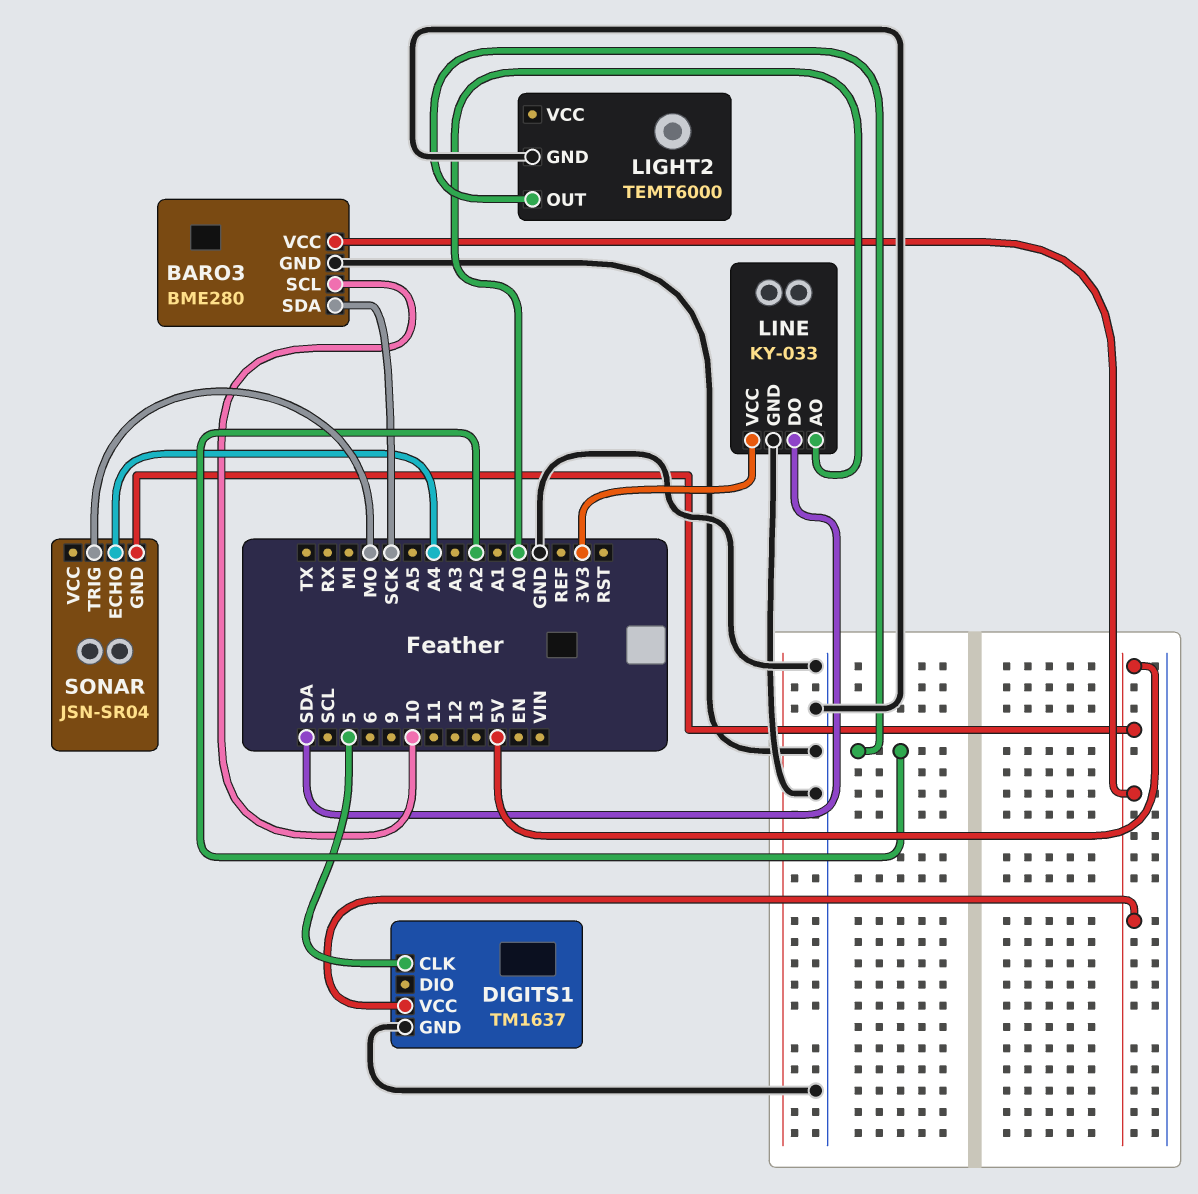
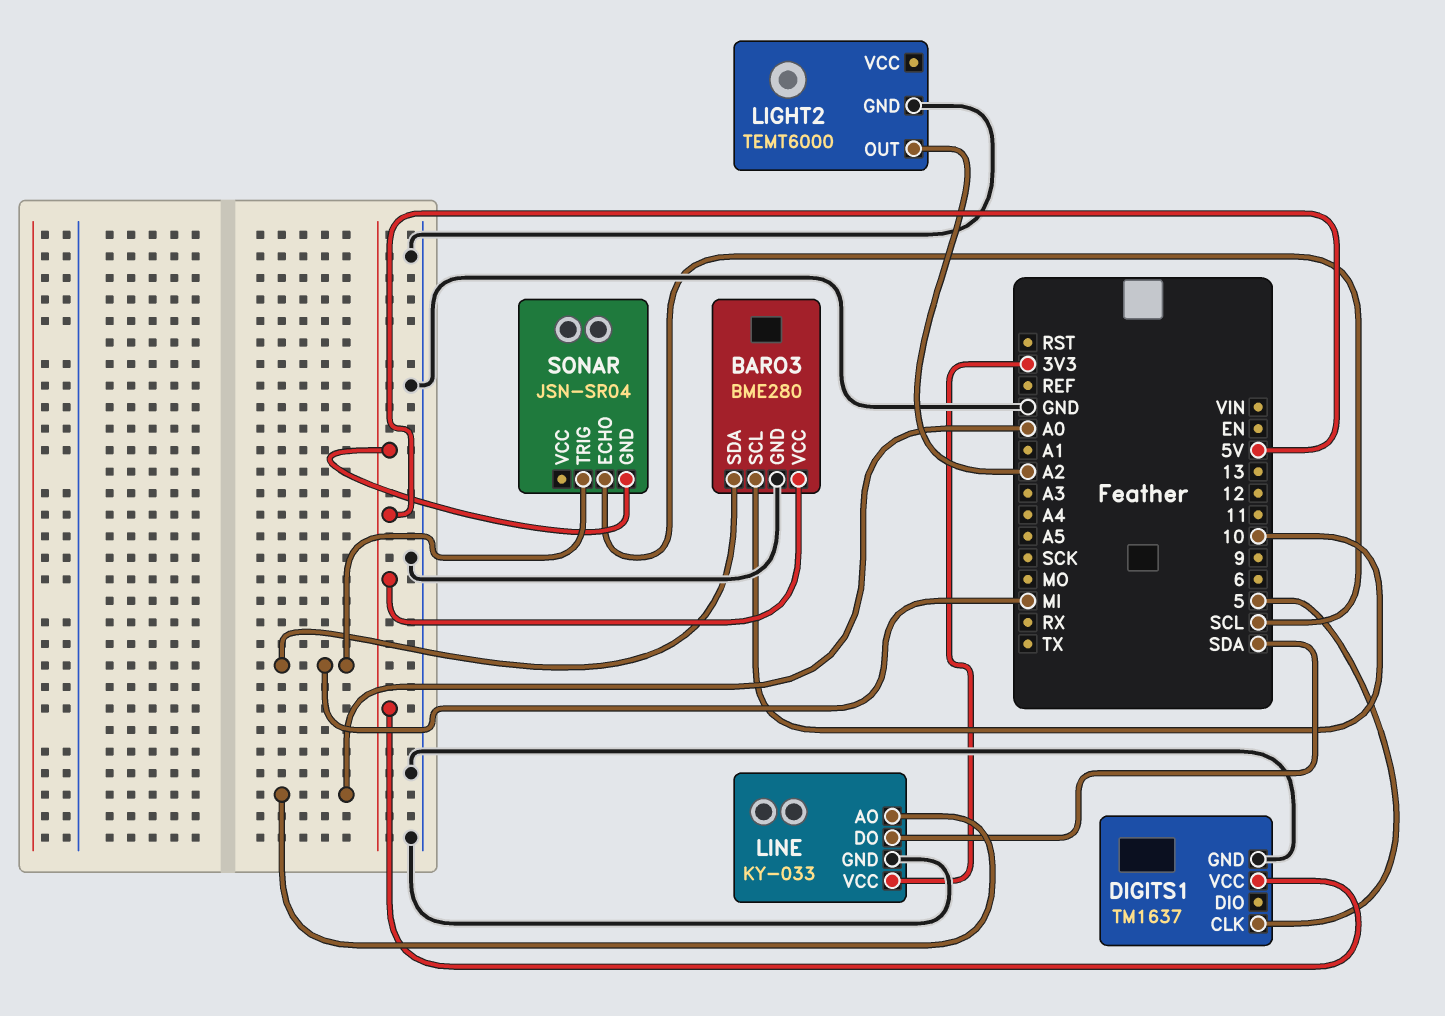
BARO3 pin SDA: SCK -> MI
SONAR pin ECHO: A4 -> SCL
SONAR pin TRIG: MO -> MI

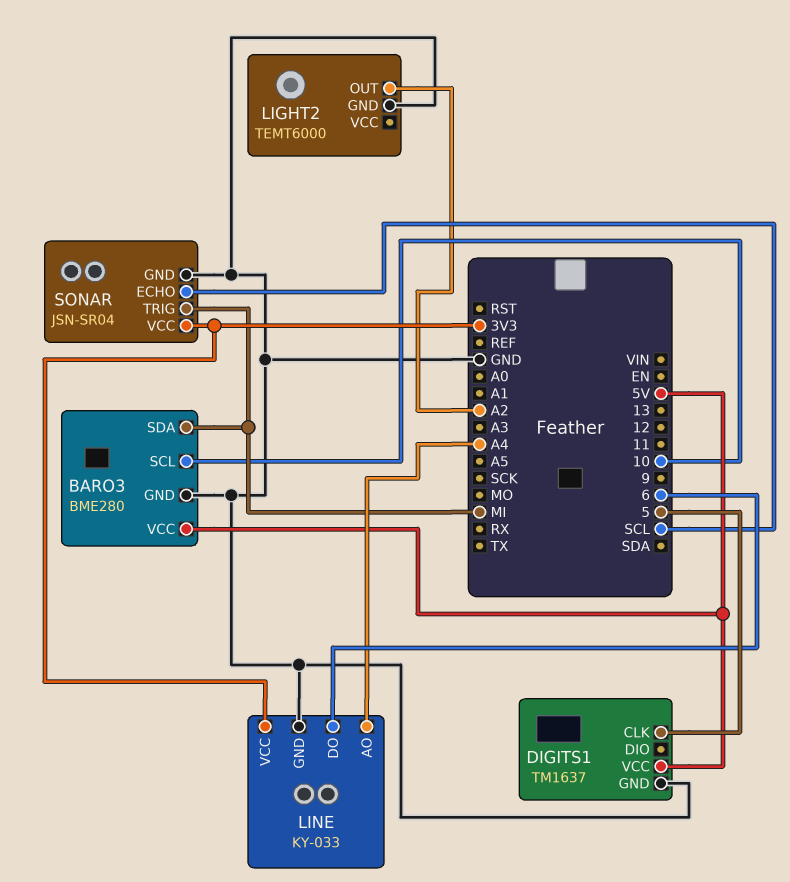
LINE pin AO: A0 -> A4
LINE pin DO: SDA -> 6
SONAR pin GND: 5V -> GND
SONAR pin VCC: none -> 3V3

